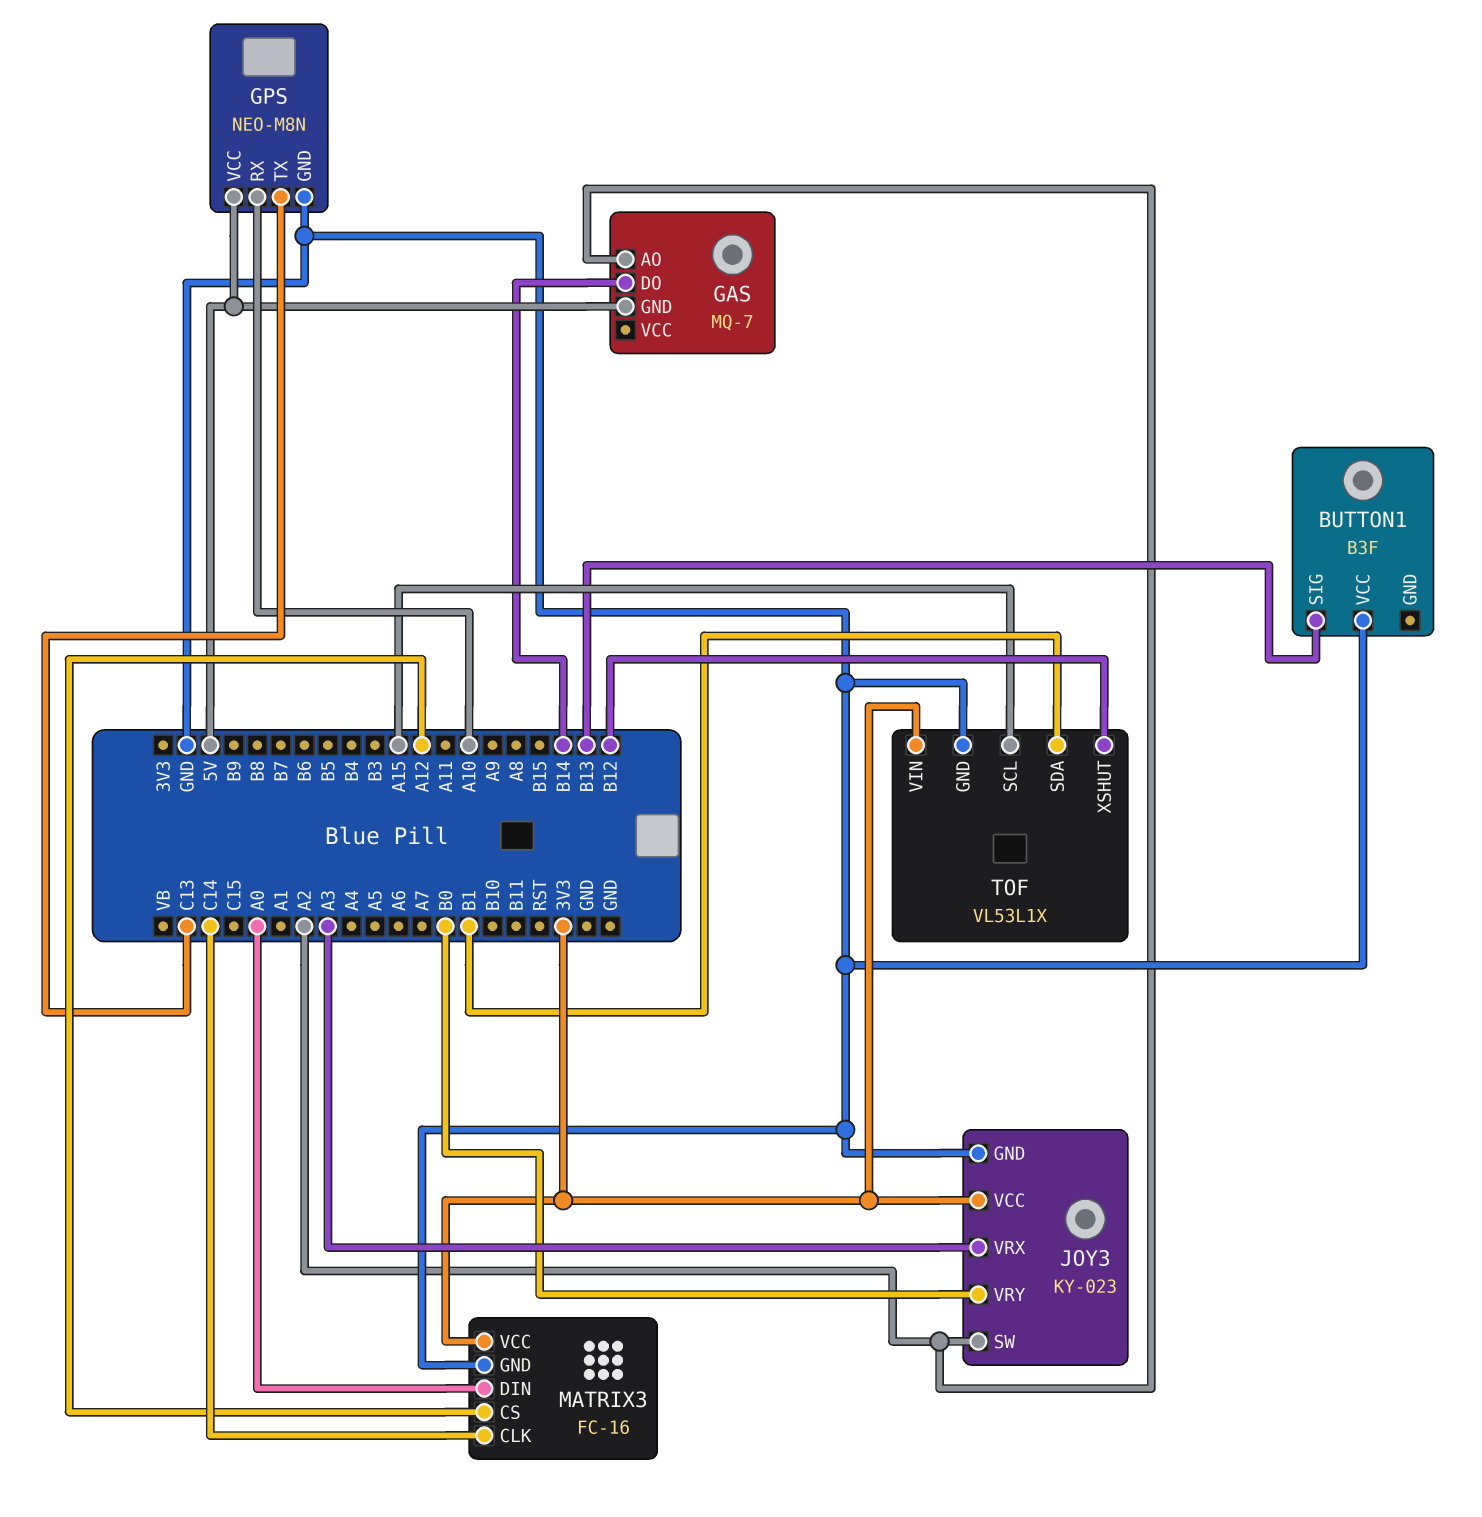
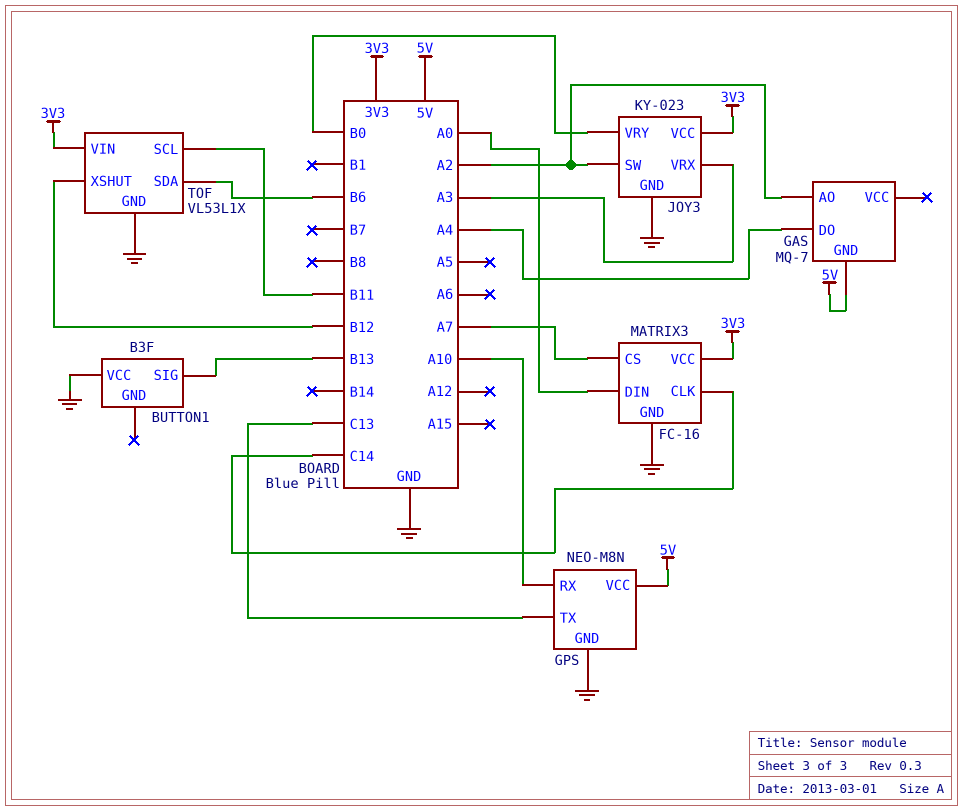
GAS pin DO: B14 -> A4
MATRIX3 pin CS: A12 -> A7
TOF pin SCL: A15 -> B11
TOF pin SDA: B1 -> B6

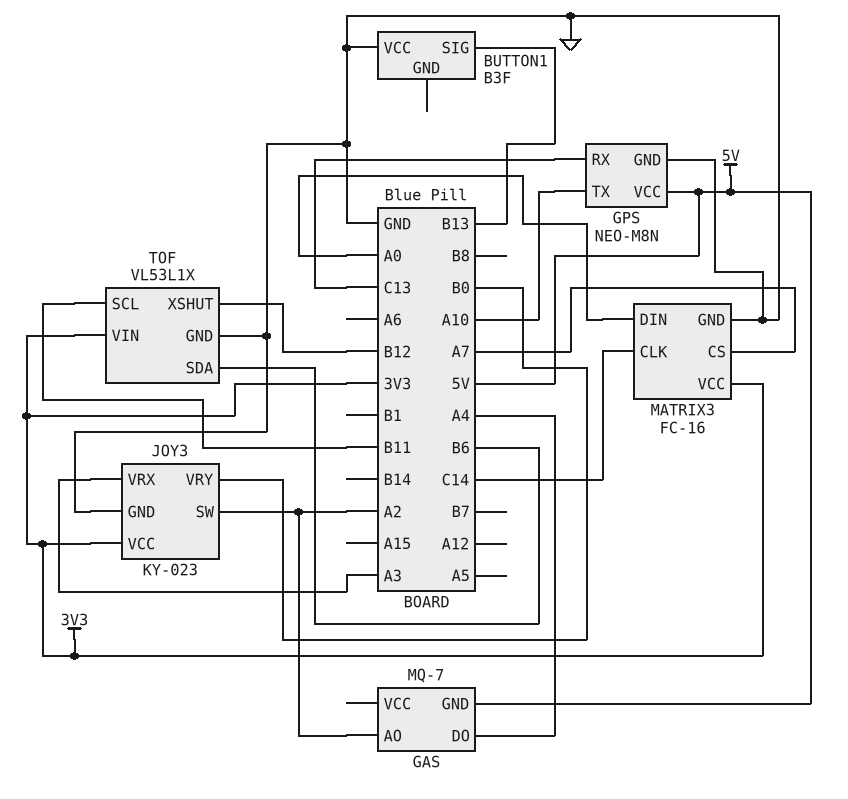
GPS pin RX: A10 -> C13
GPS pin TX: C13 -> A10

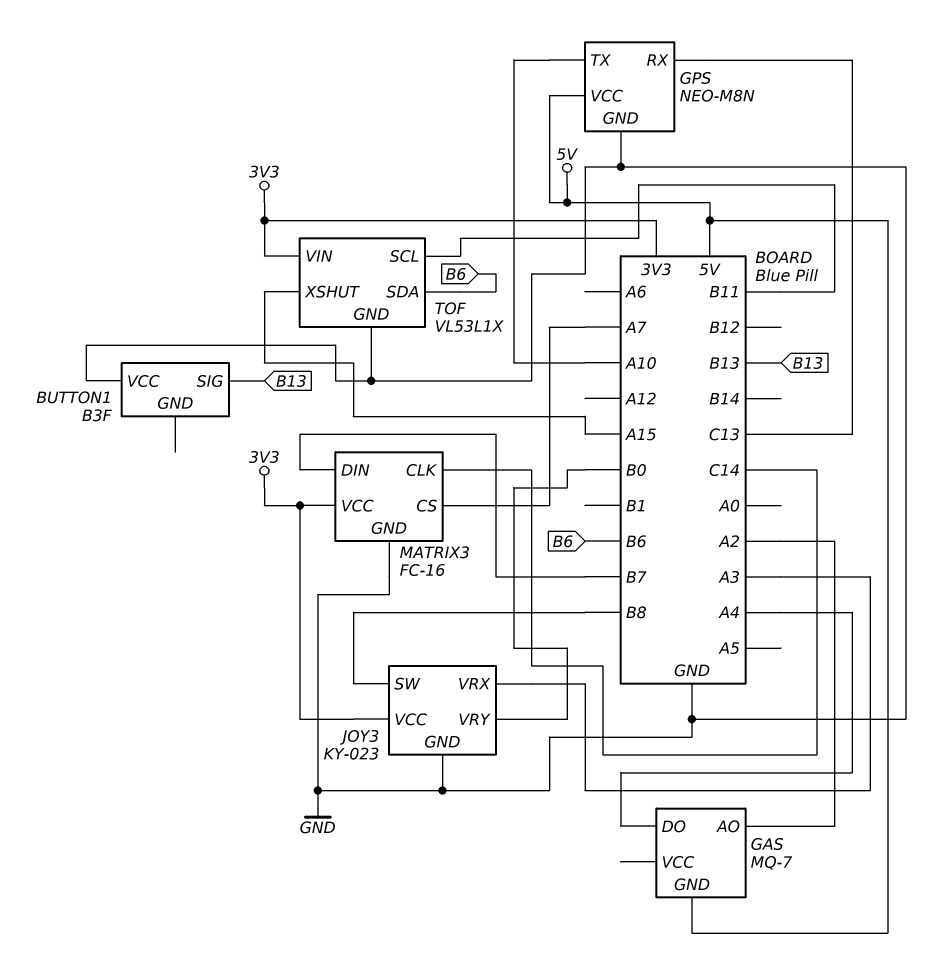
JOY3 pin SW: A2 -> B8
MATRIX3 pin DIN: A0 -> B7
TOF pin XSHUT: B12 -> A15

